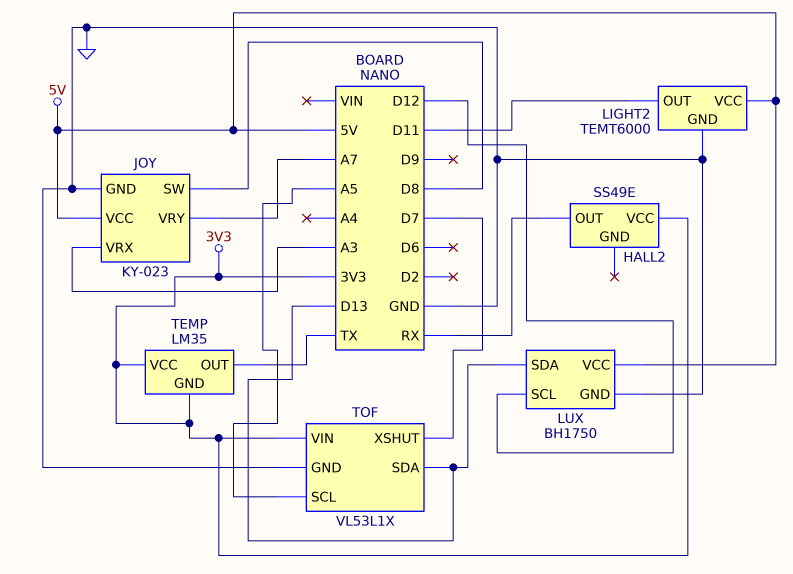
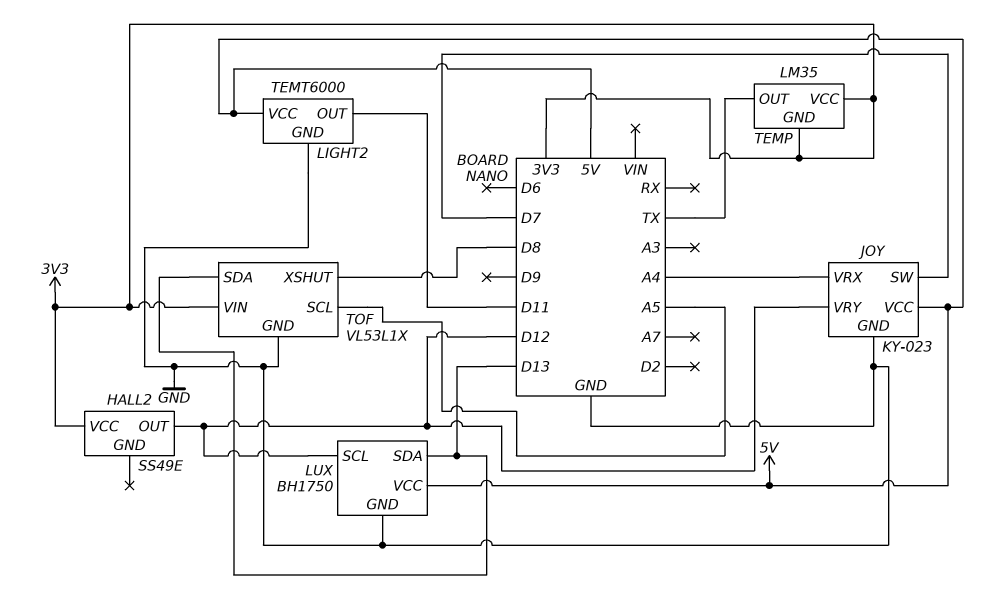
HALL2 pin OUT: RX -> D12
JOY pin SW: D8 -> D7
JOY pin VRX: A3 -> A4
JOY pin VRY: A7 -> D12
TOF pin XSHUT: D7 -> D8

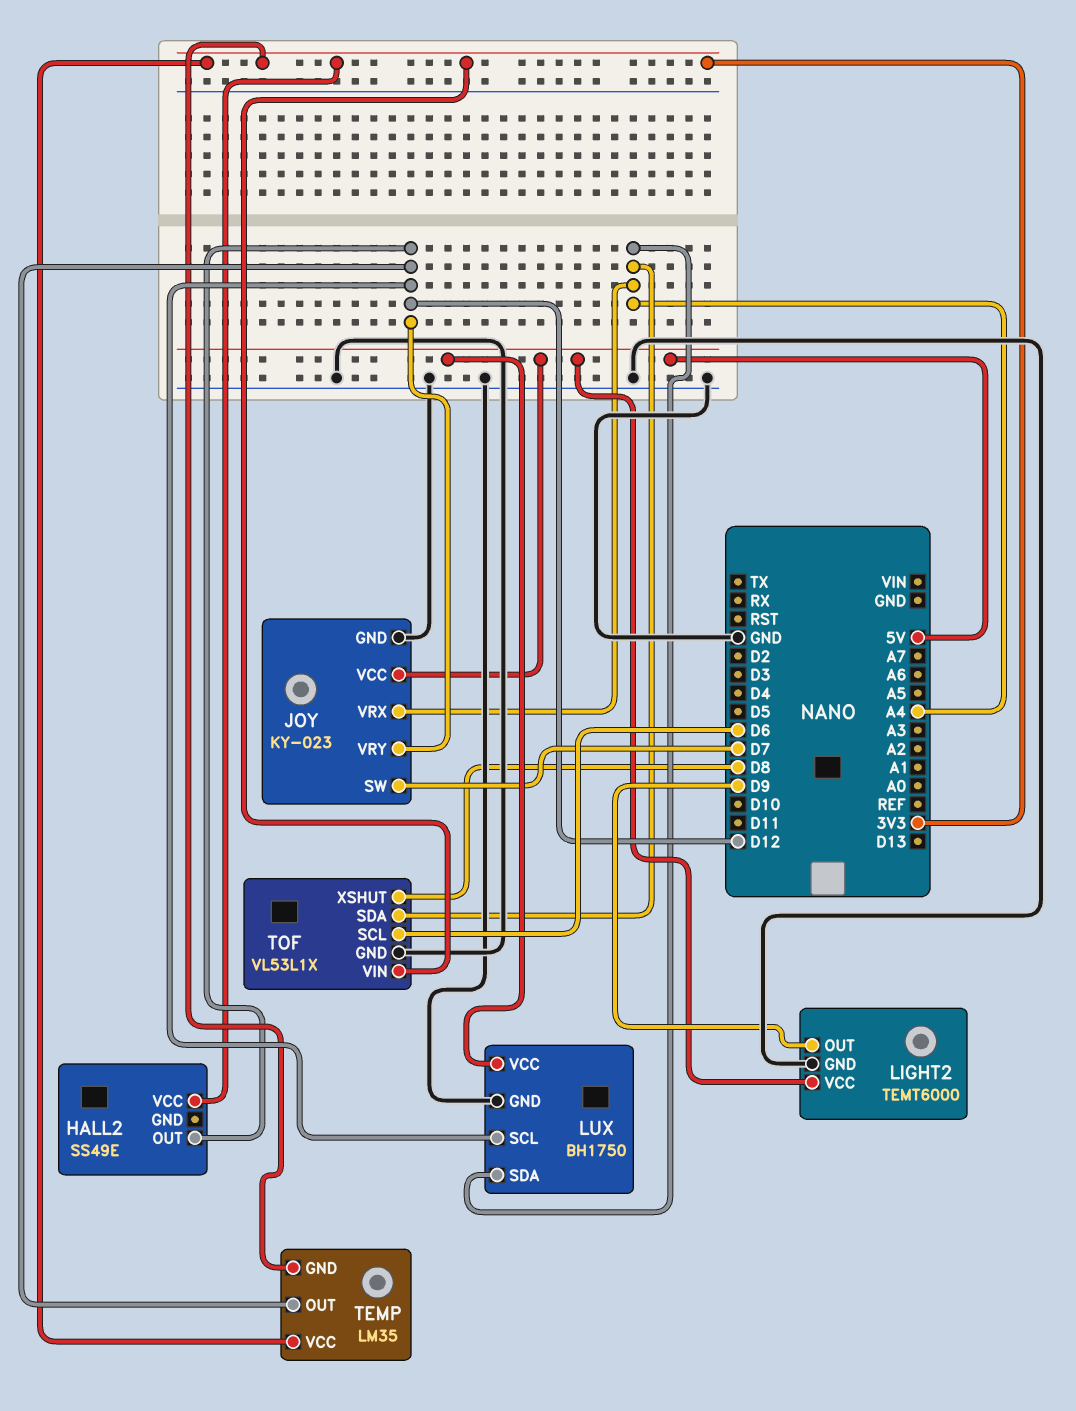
LIGHT2 pin OUT: D11 -> D9
LUX pin SDA: D13 -> A4
TEMP pin OUT: TX -> D12
TOF pin SCL: A5 -> D6
TOF pin SDA: D13 -> A4

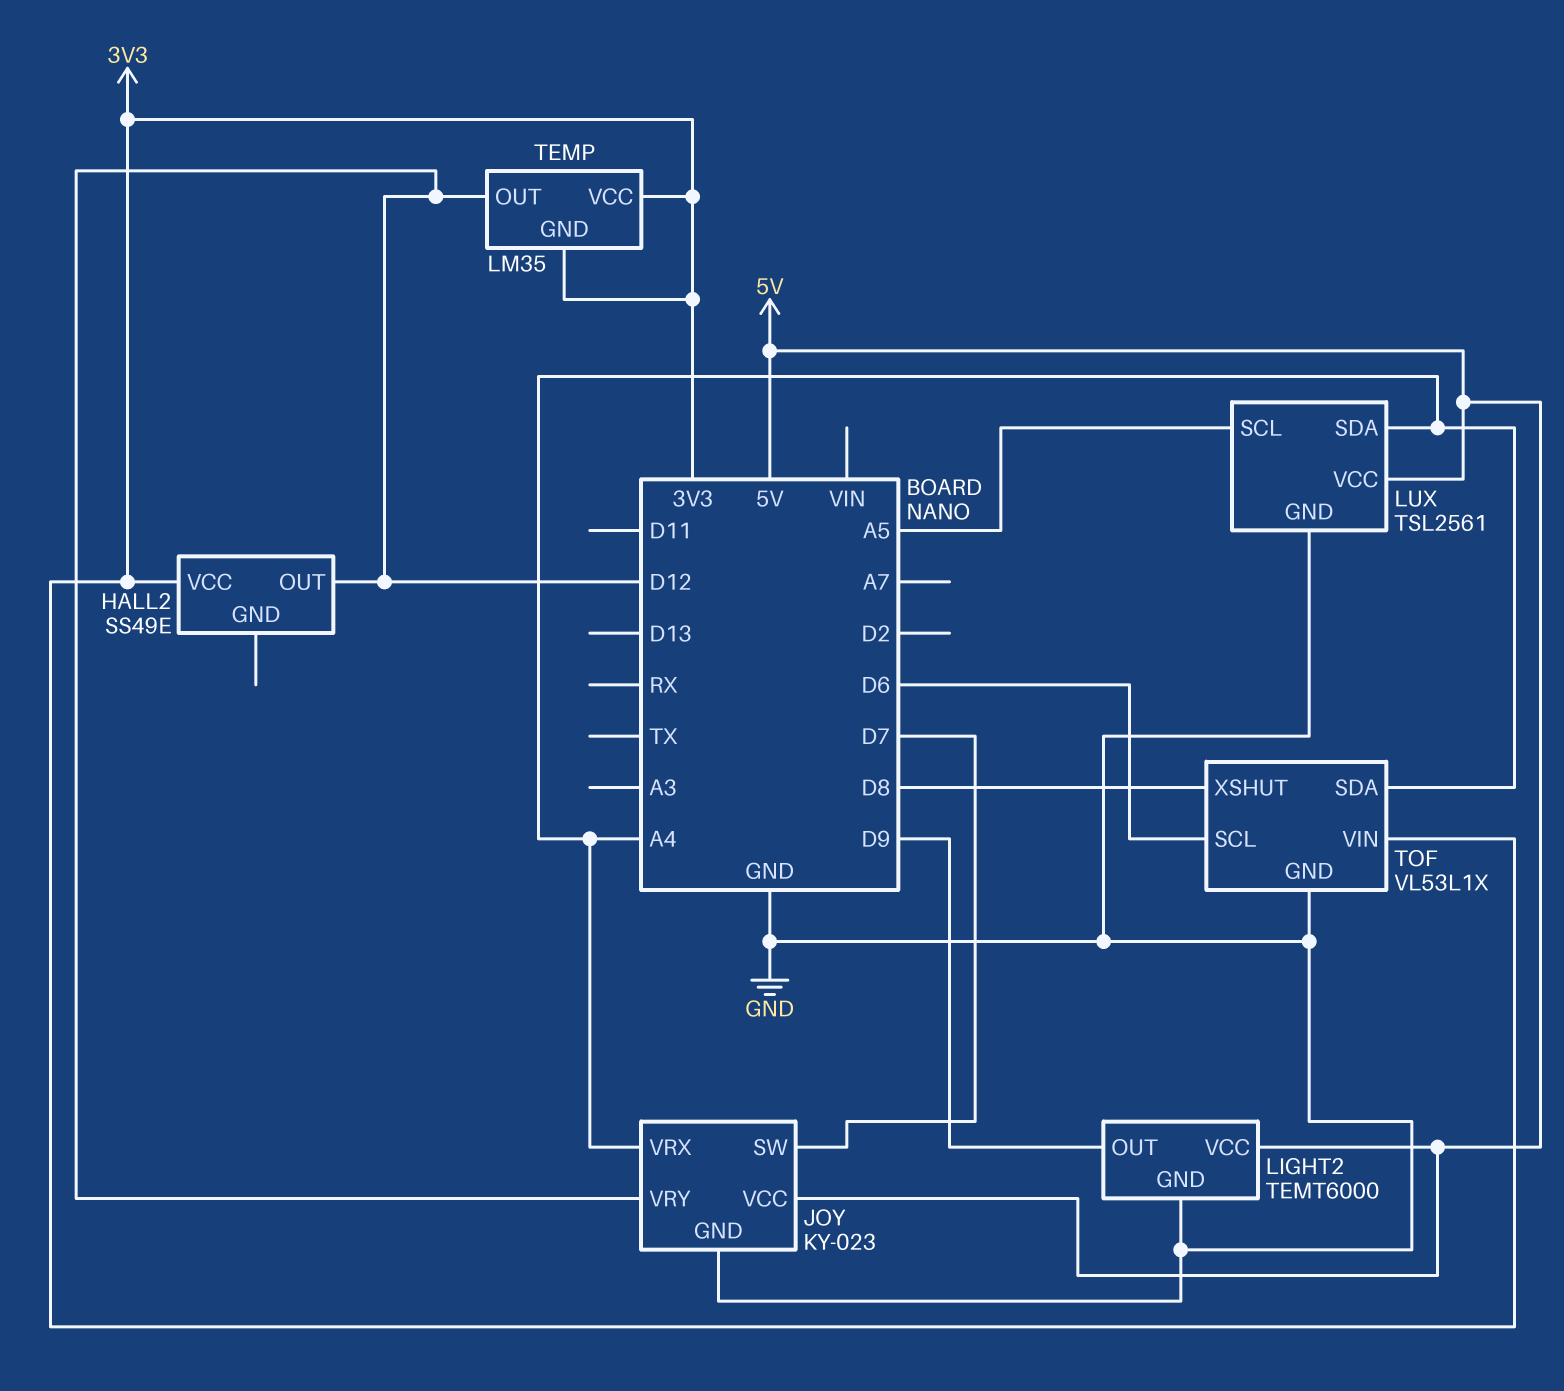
LUX: BH1750 -> TSL2561
LUX pin SCL: D12 -> A5

